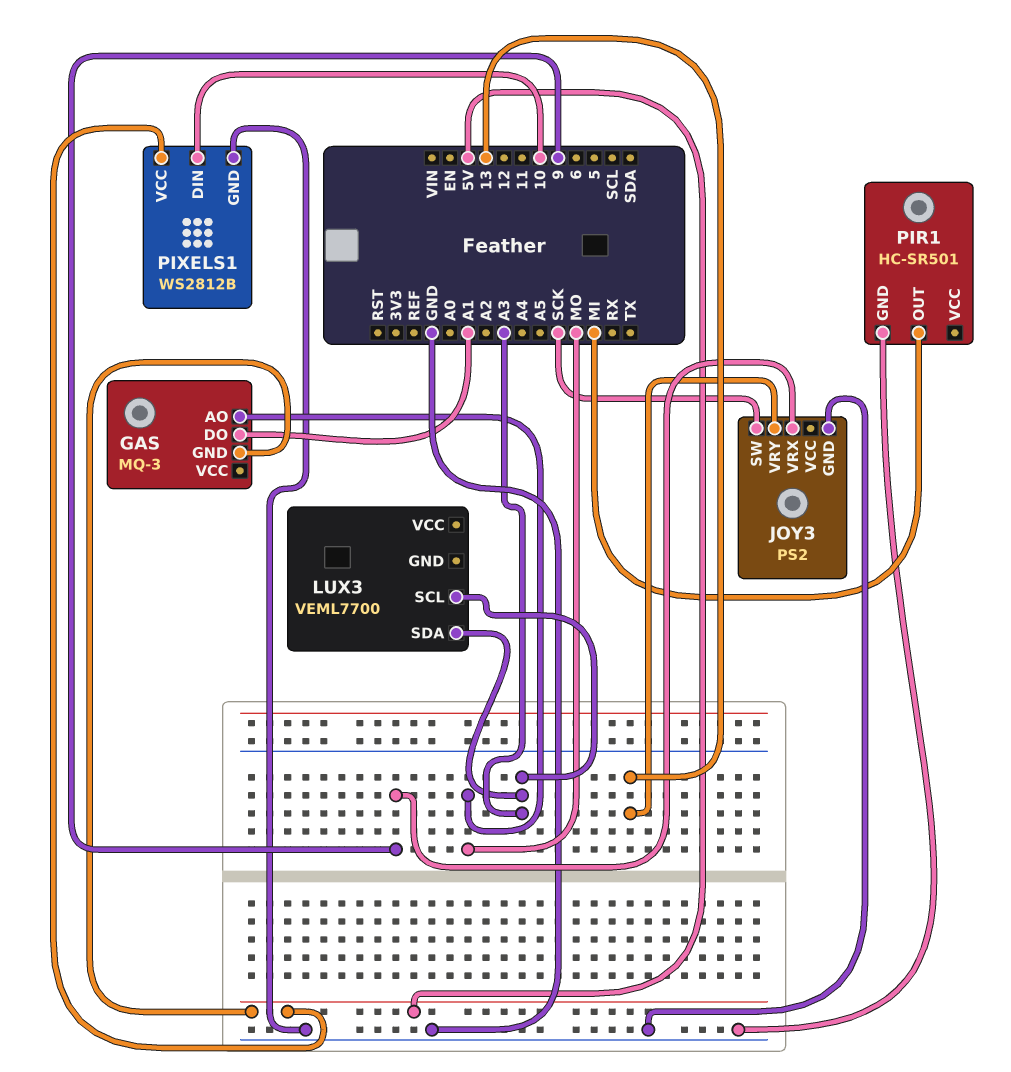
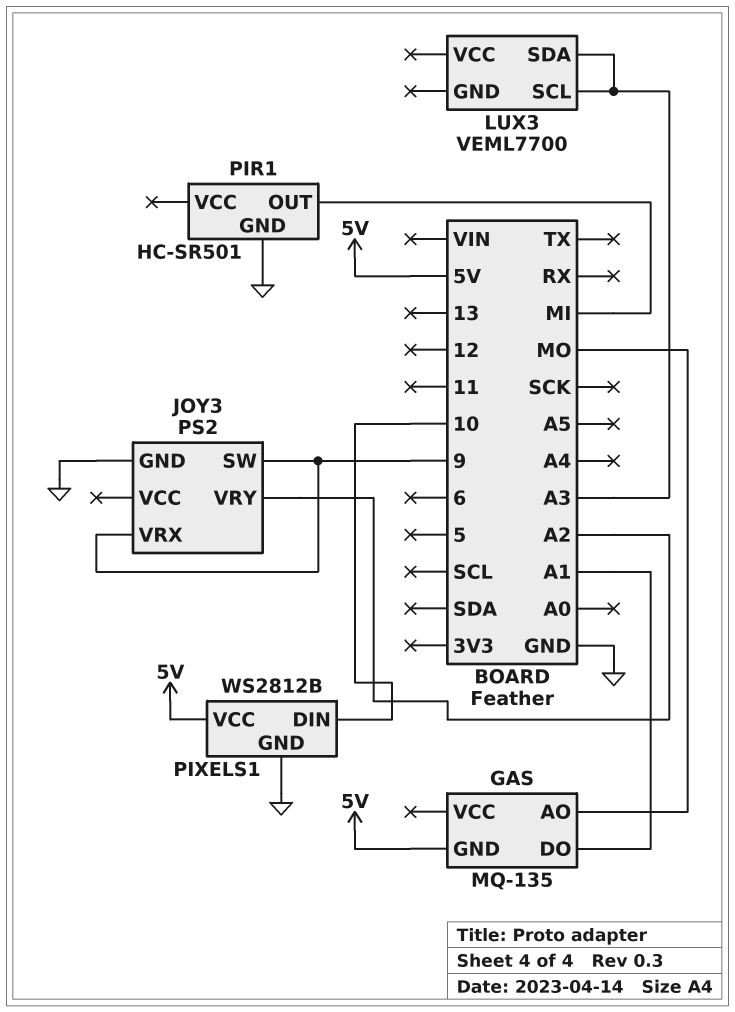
GAS: MQ-3 -> MQ-135
JOY3 pin SW: SCK -> 9
JOY3 pin VRY: 13 -> A2

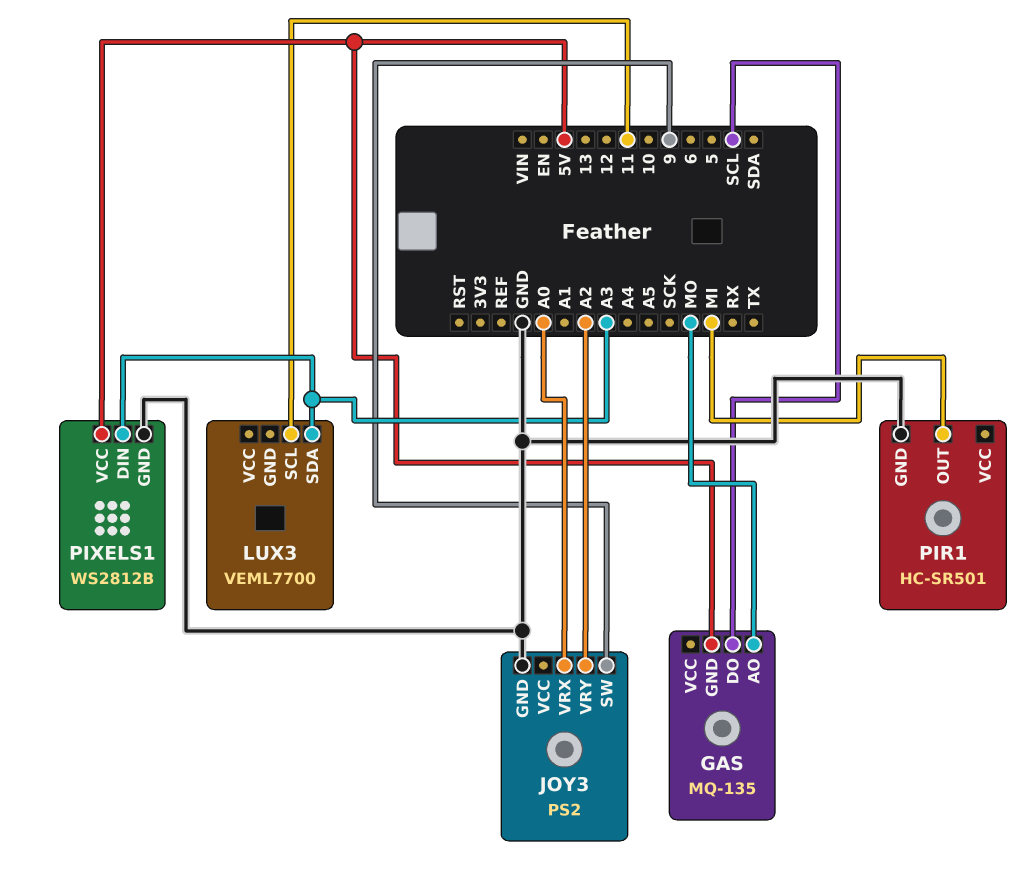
GAS pin DO: A1 -> SCL
JOY3 pin VRX: 9 -> A0
LUX3 pin SCL: A3 -> 11
PIXELS1 pin DIN: 10 -> A3

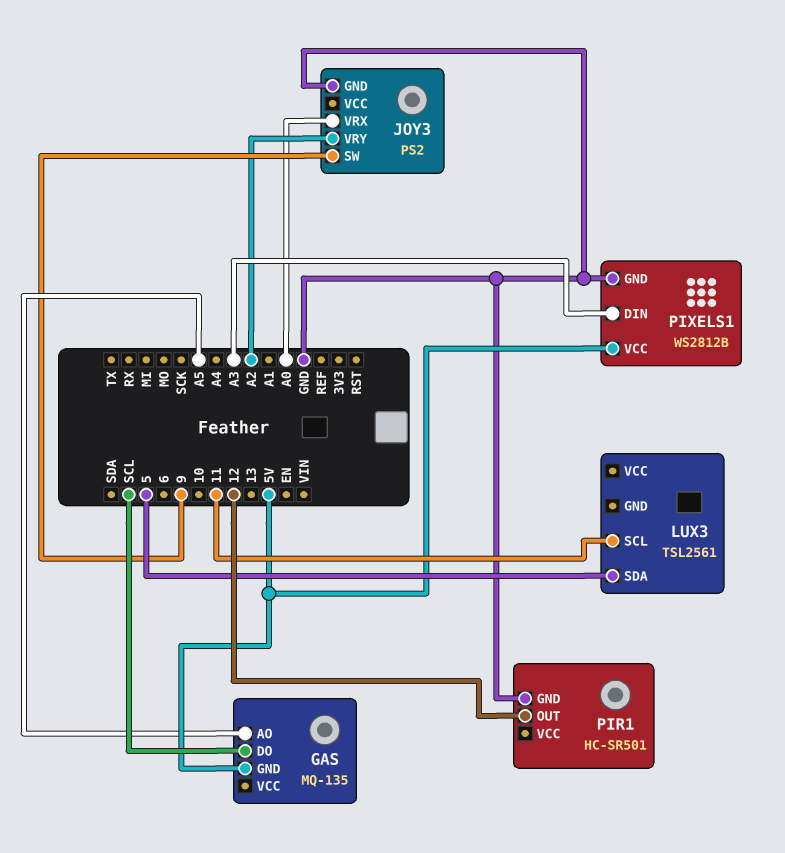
GAS pin AO: MO -> A5
LUX3: VEML7700 -> TSL2561
LUX3 pin SDA: A3 -> 5
PIR1 pin OUT: MI -> 12

